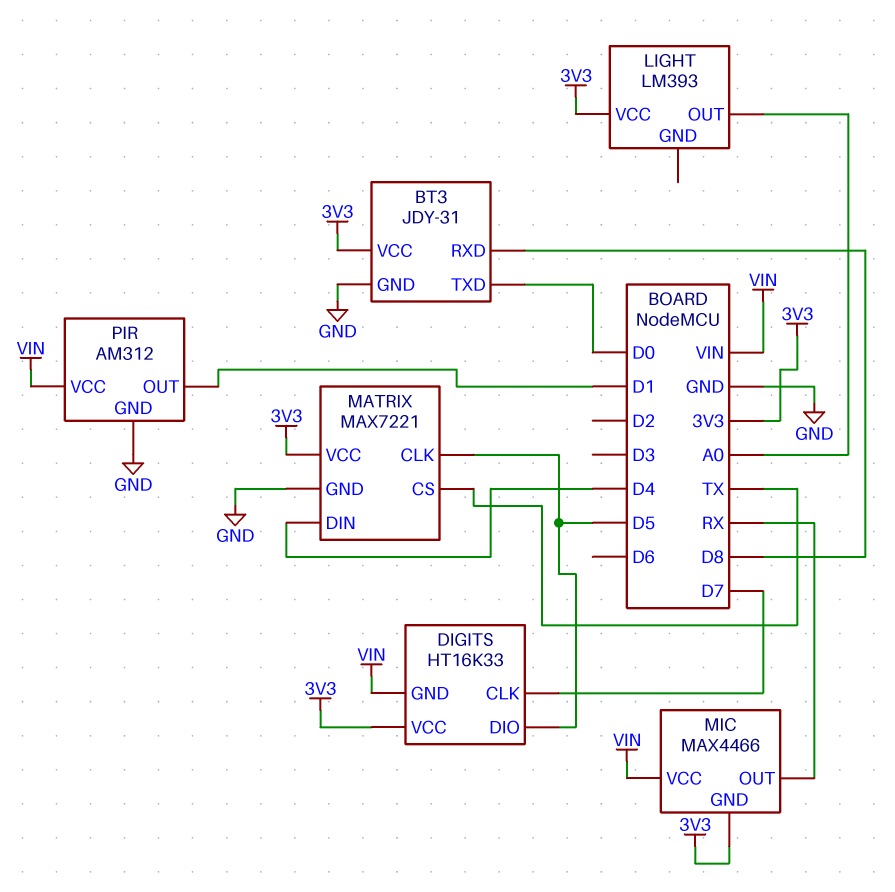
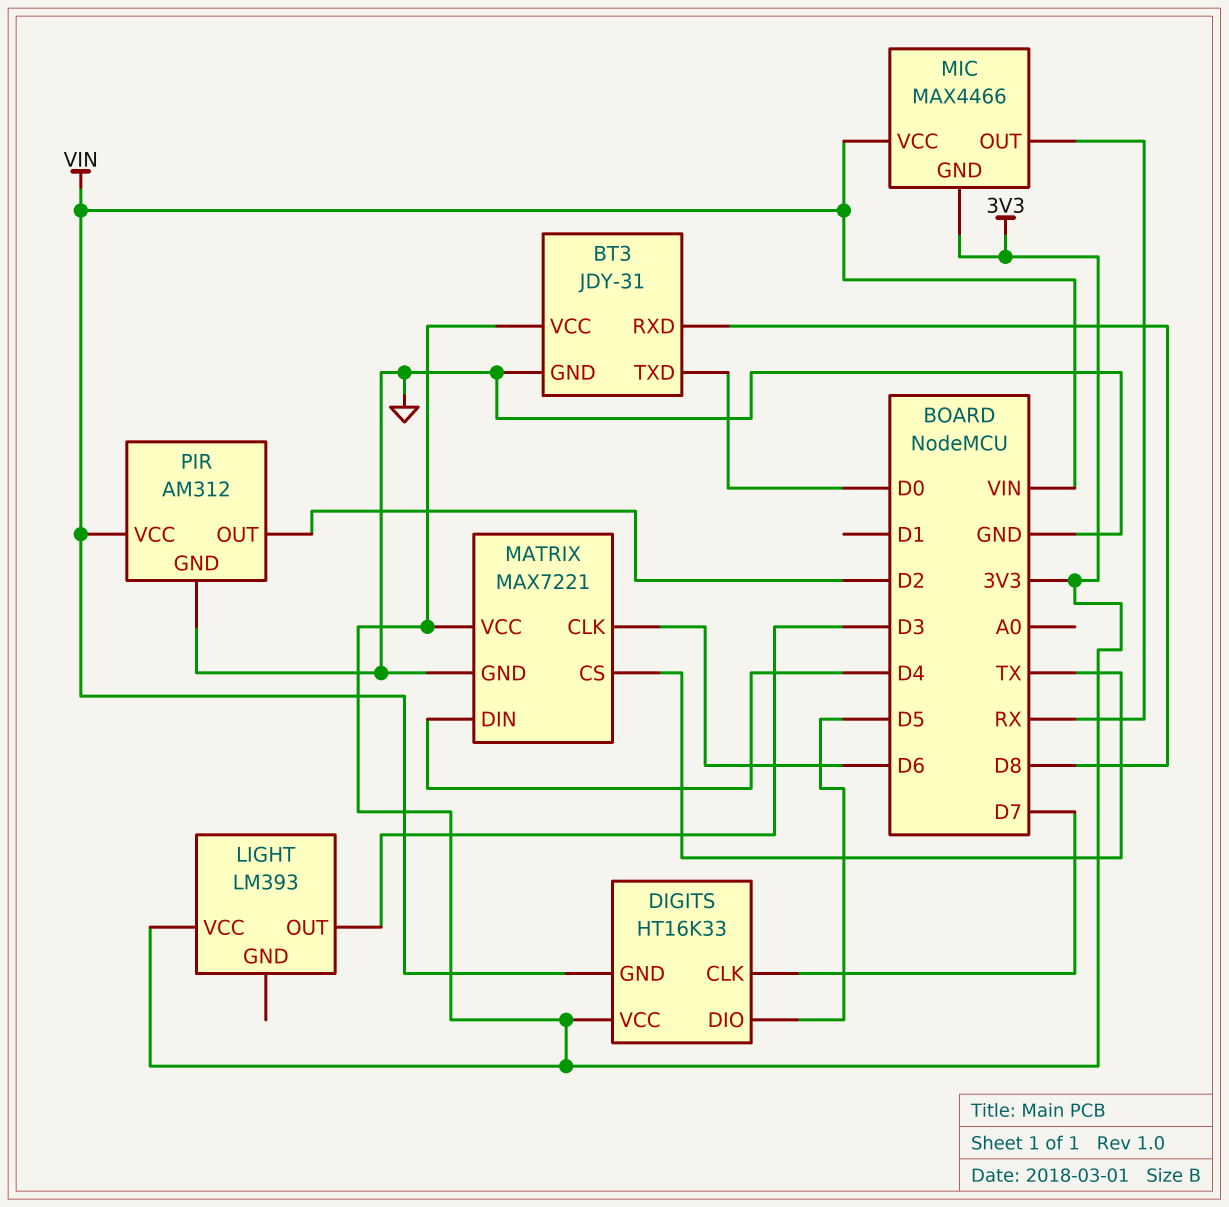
LIGHT pin OUT: A0 -> D3
MATRIX pin CLK: D5 -> D6
PIR pin OUT: D1 -> D2

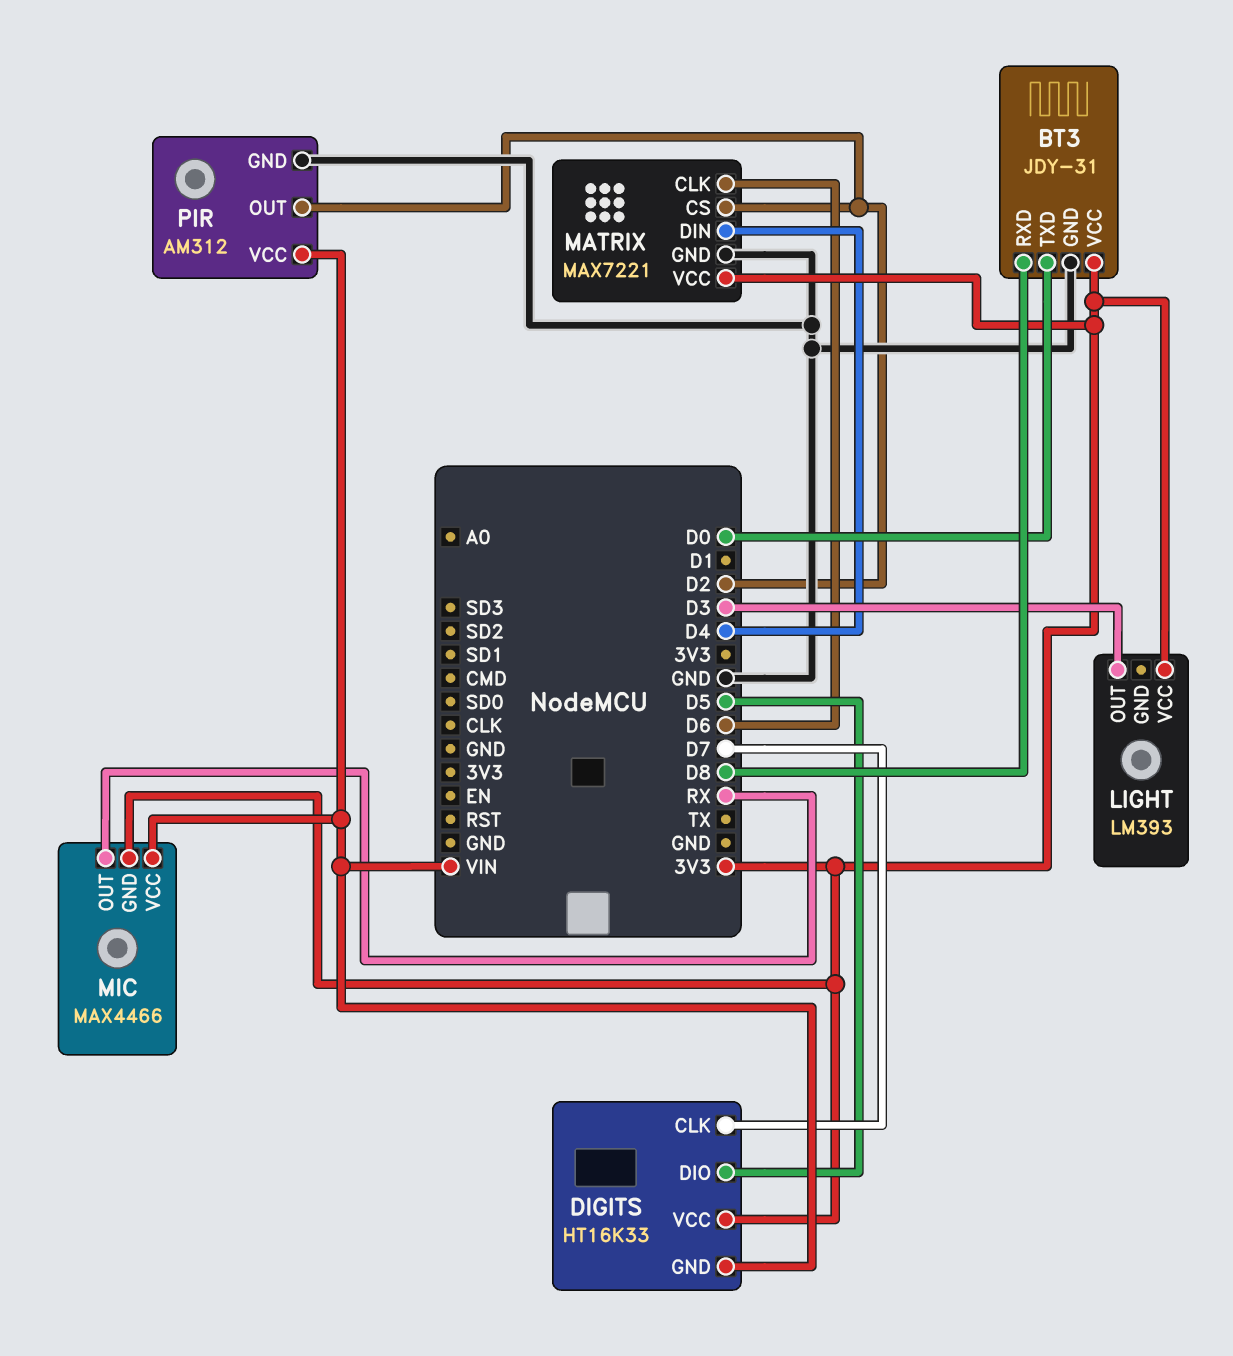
MATRIX pin CS: TX -> D2

